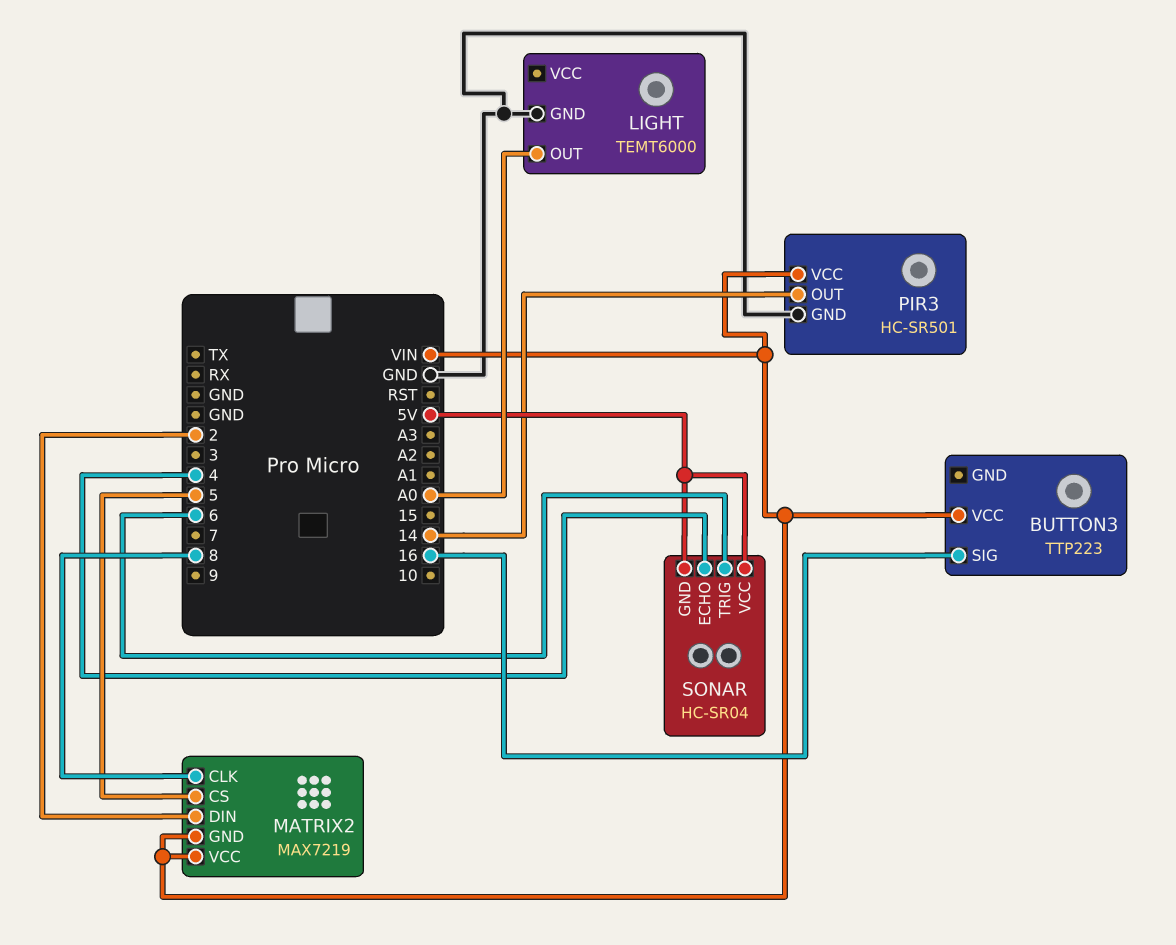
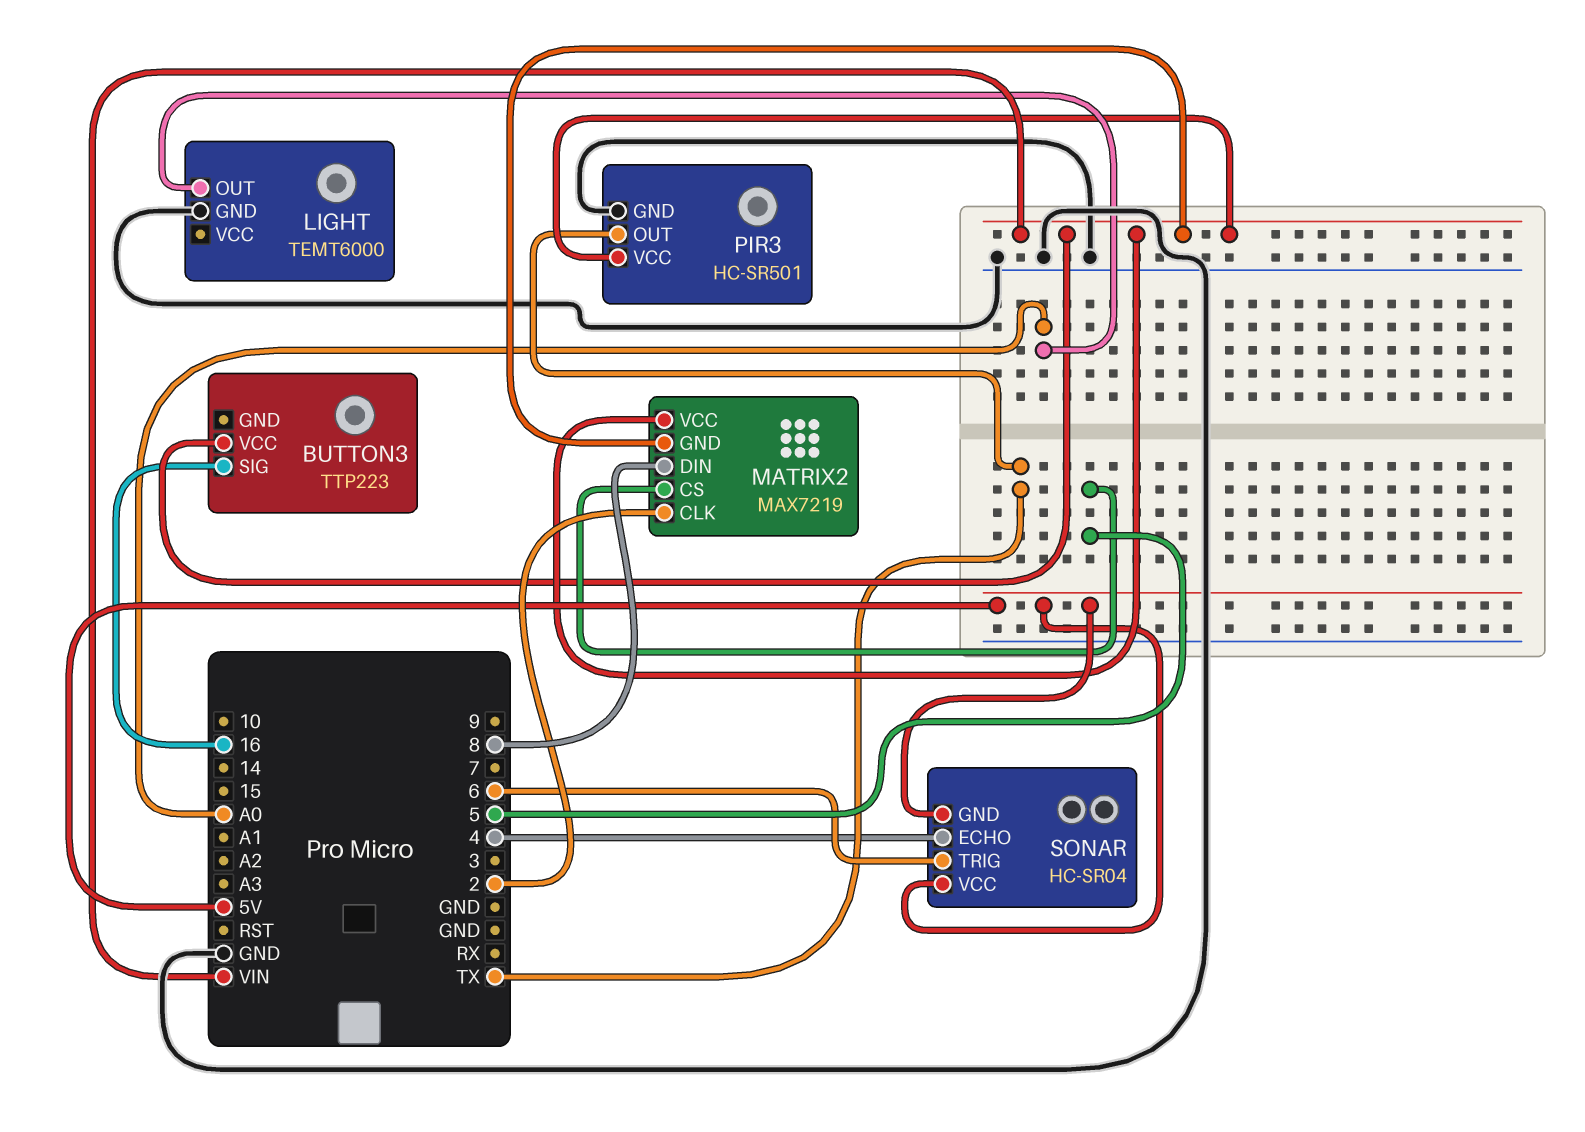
MATRIX2 pin CLK: 8 -> 2
MATRIX2 pin DIN: 2 -> 8
PIR3 pin OUT: 14 -> TX

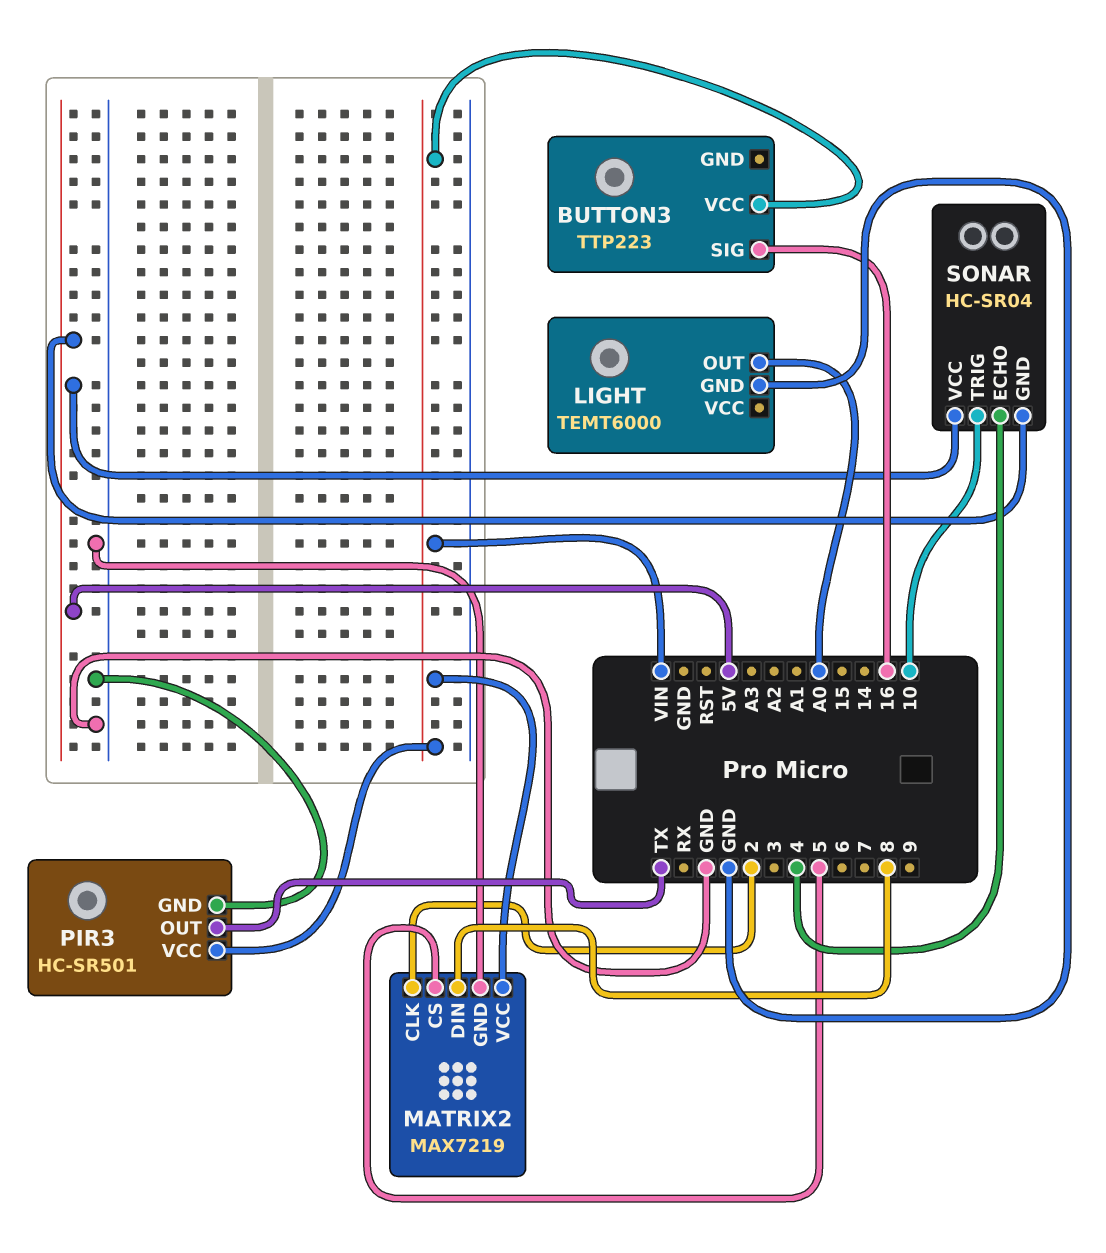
MATRIX2 pin GND: VIN -> GND
SONAR pin TRIG: 6 -> 10

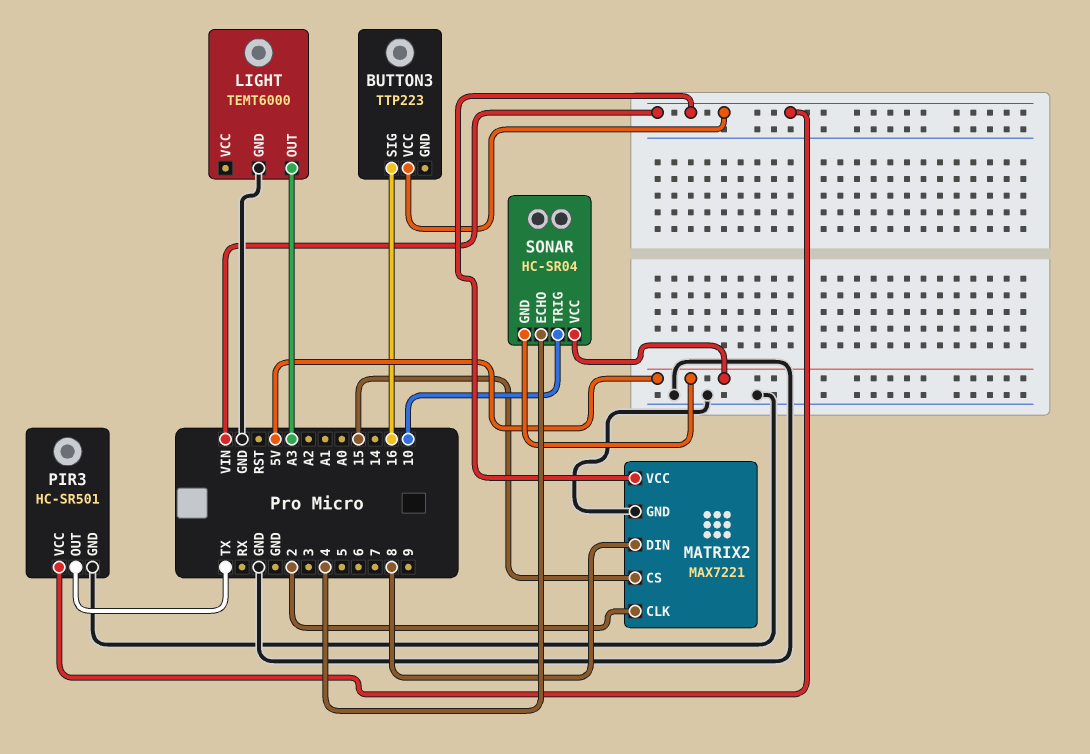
LIGHT pin OUT: A0 -> A3
MATRIX2: MAX7219 -> MAX7221
MATRIX2 pin CS: 5 -> 15

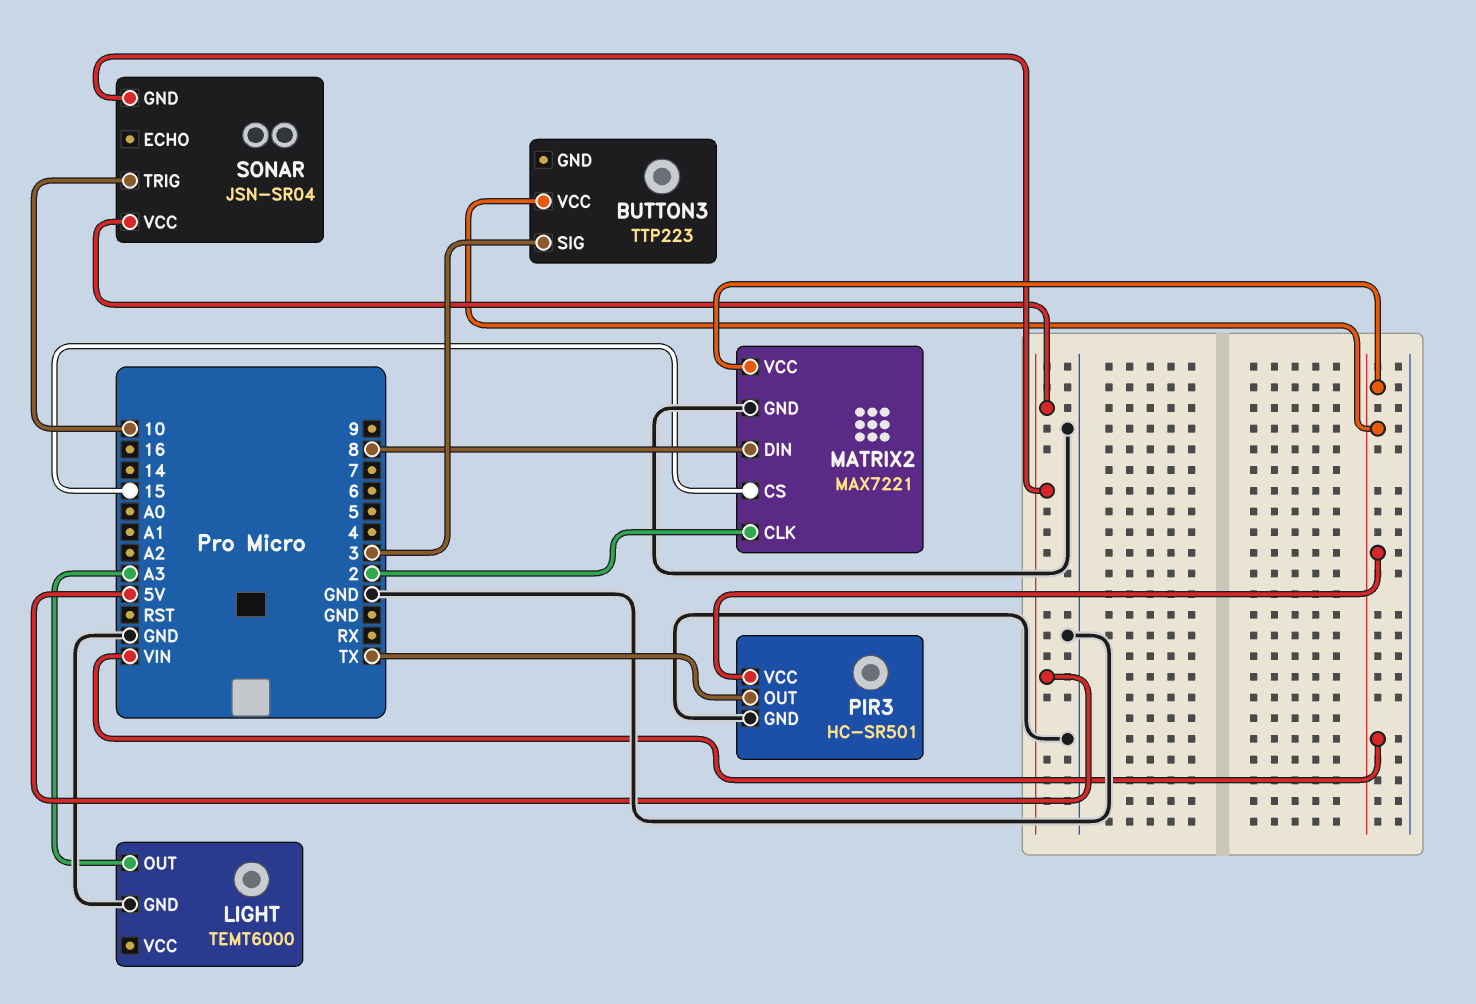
BUTTON3 pin SIG: 16 -> 3
SONAR: HC-SR04 -> JSN-SR04
SONAR pin ECHO: 4 -> none

